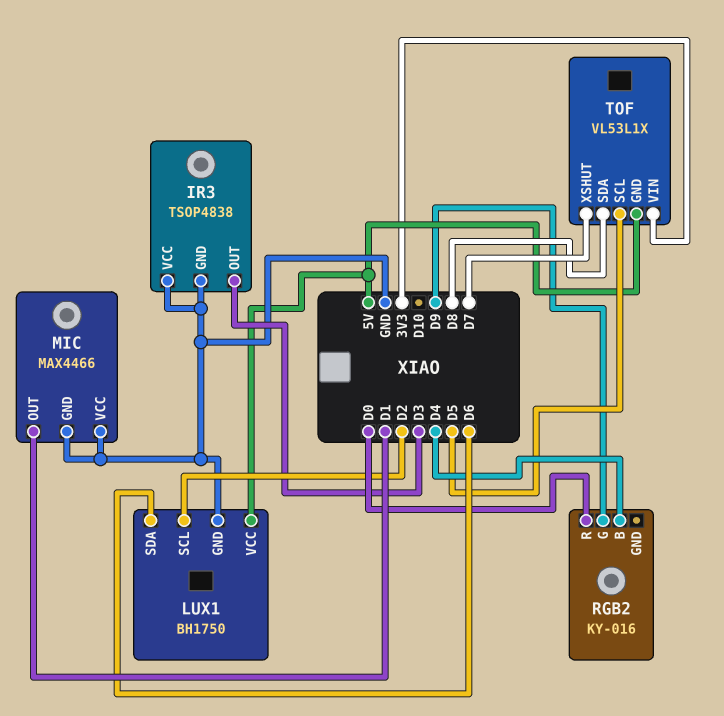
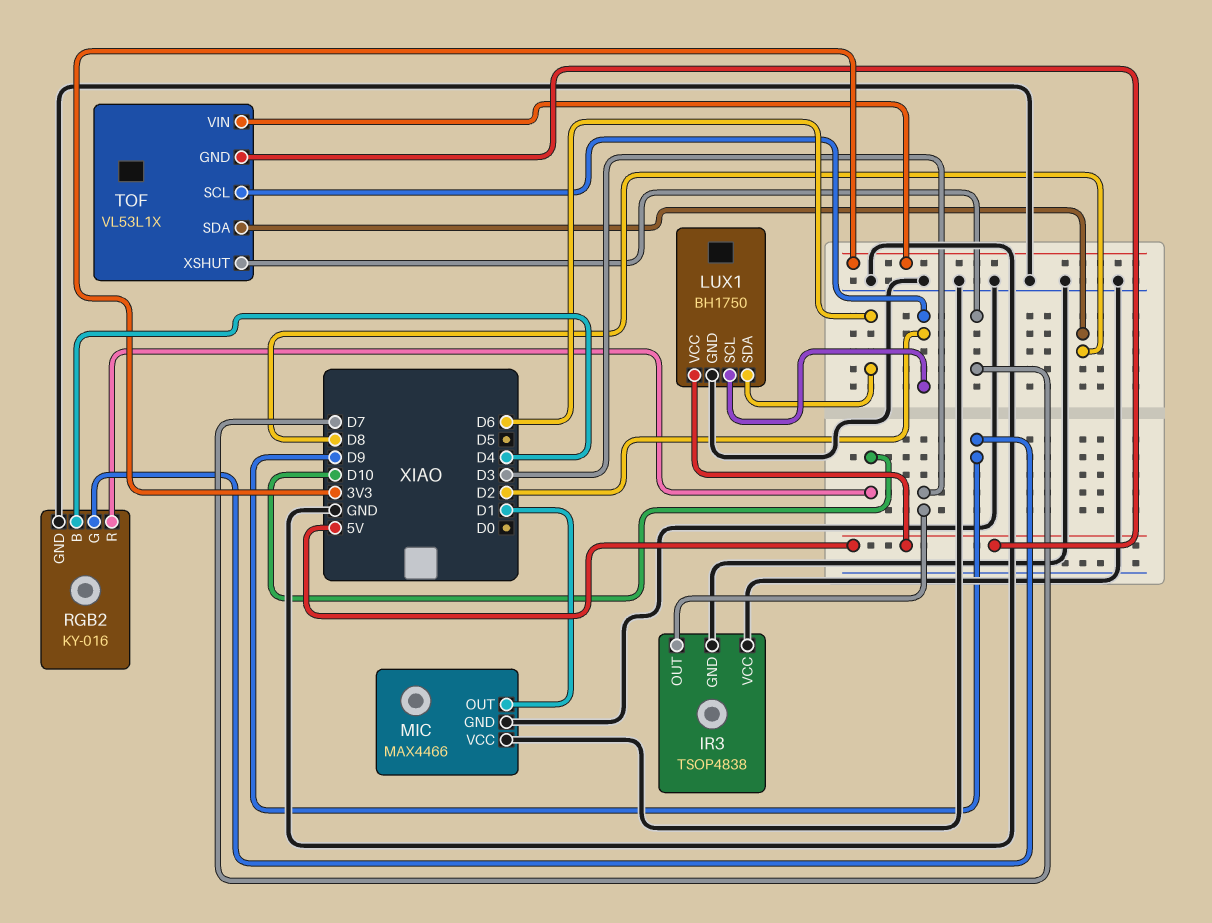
RGB2 pin GND: none -> GND
RGB2 pin R: D0 -> D10
TOF pin SCL: D5 -> D2

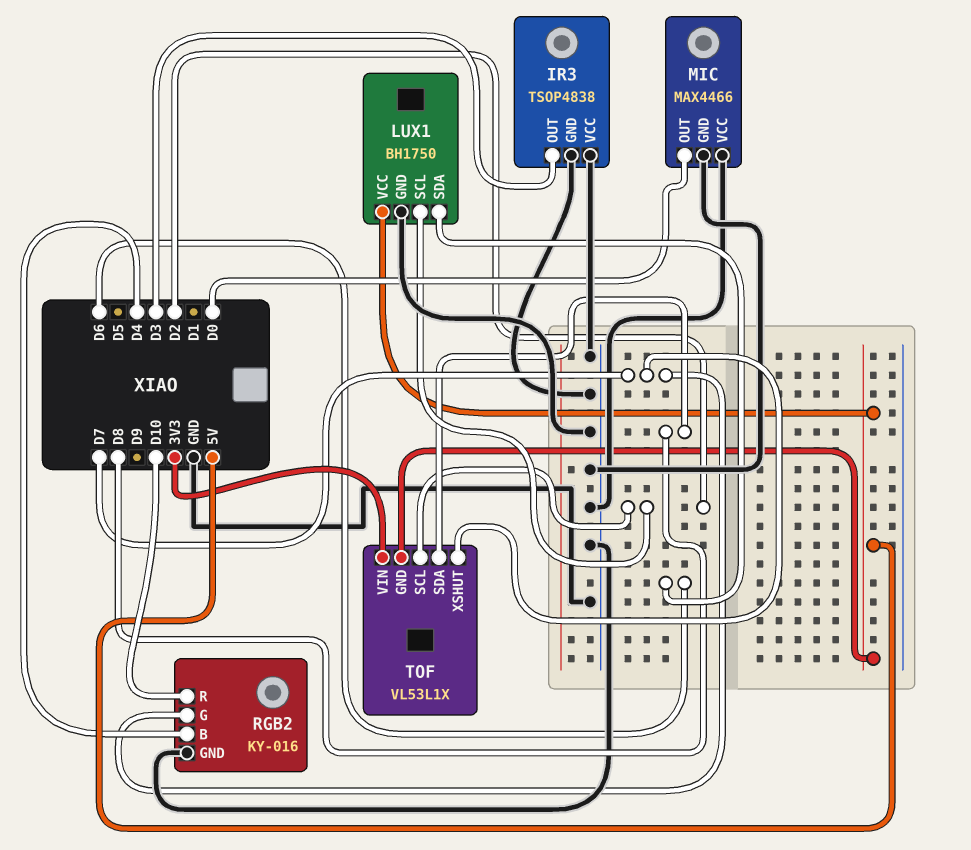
MIC pin OUT: D1 -> D0
RGB2 pin G: D9 -> D7

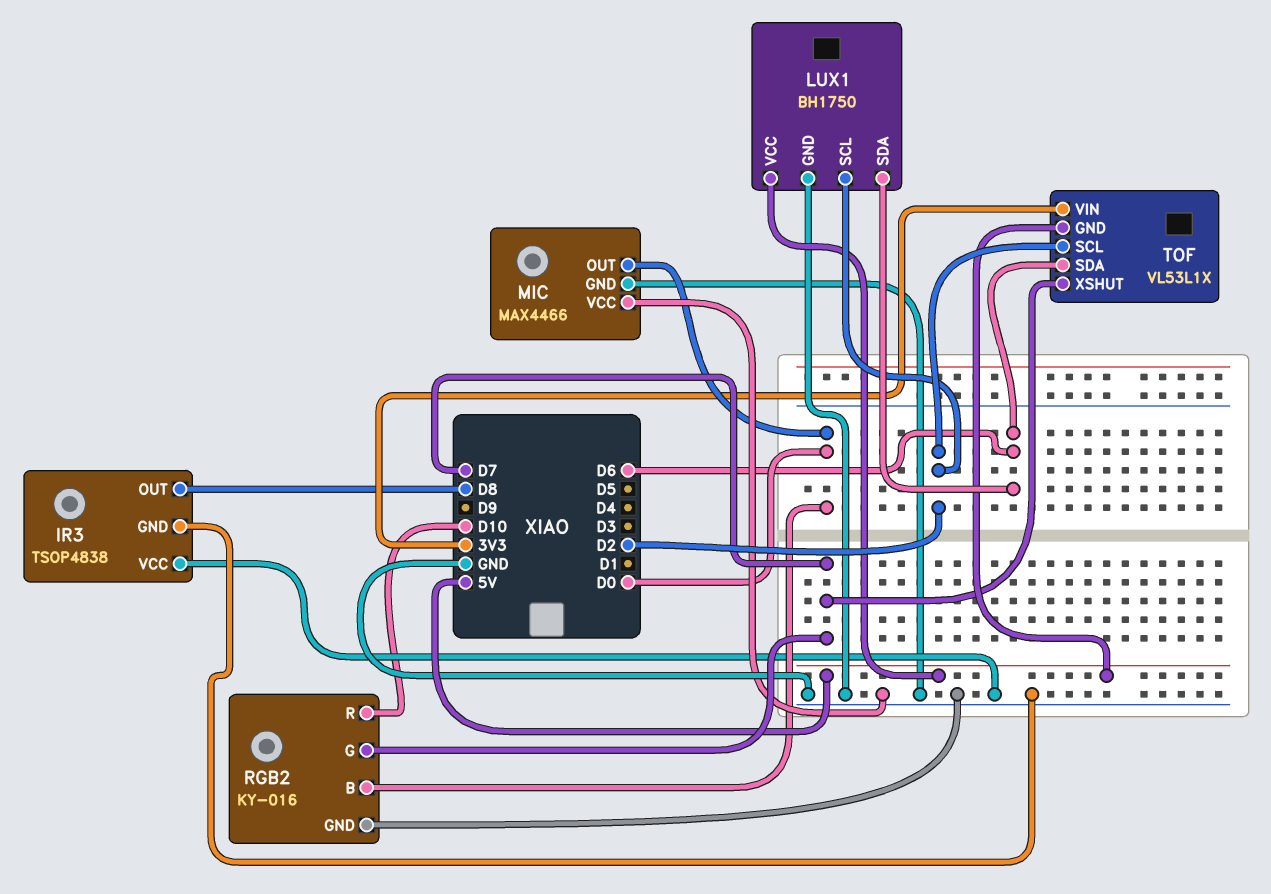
IR3 pin OUT: D3 -> D8
RGB2 pin B: D4 -> D0
TOF pin SDA: D8 -> D6

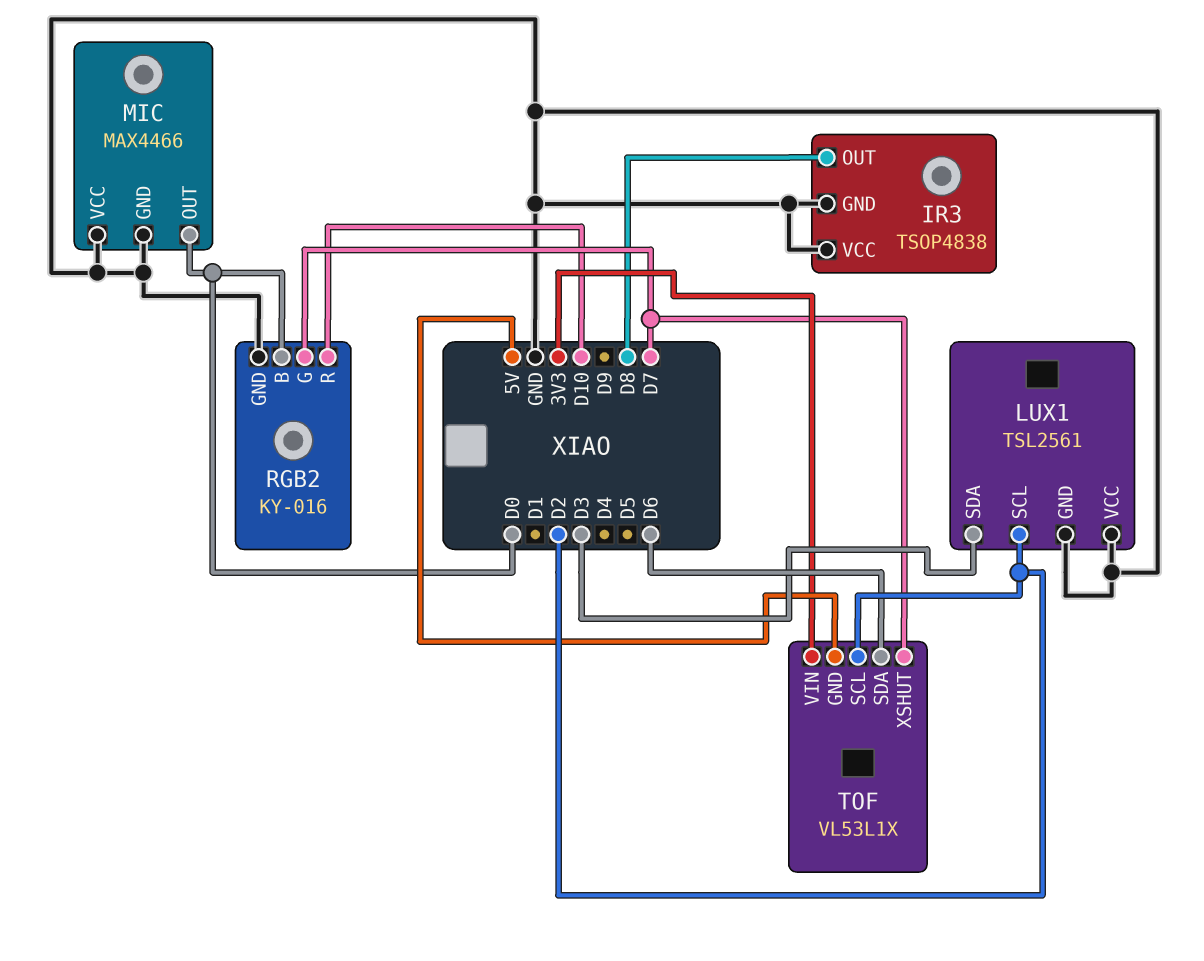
LUX1: BH1750 -> TSL2561
LUX1 pin SDA: D6 -> D3
LUX1 pin VCC: 5V -> GND

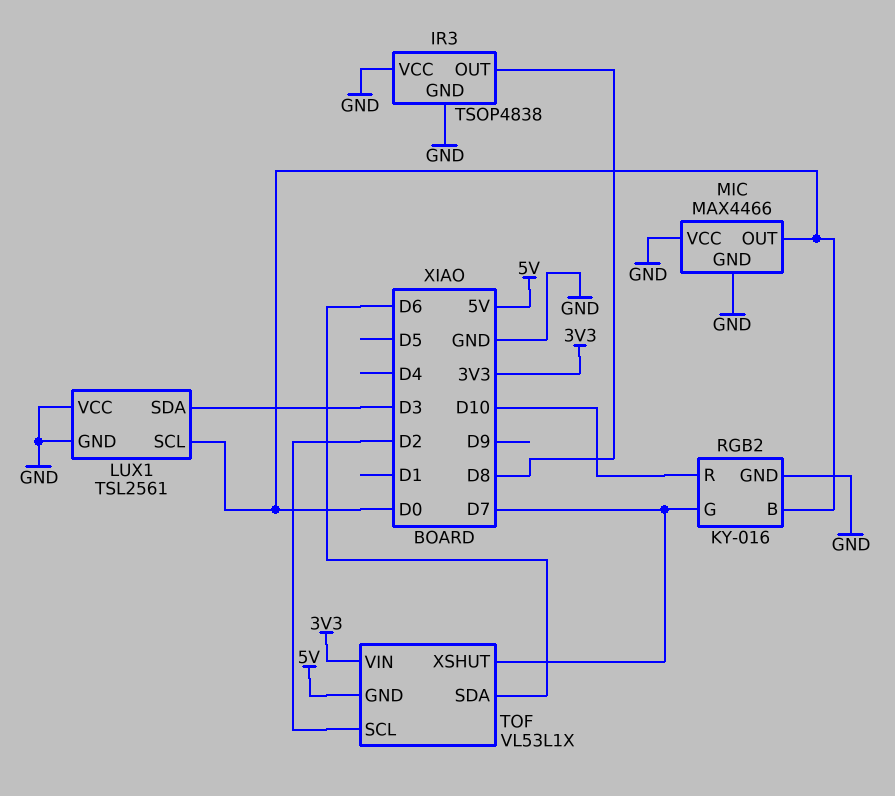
LUX1 pin SCL: D2 -> D0

